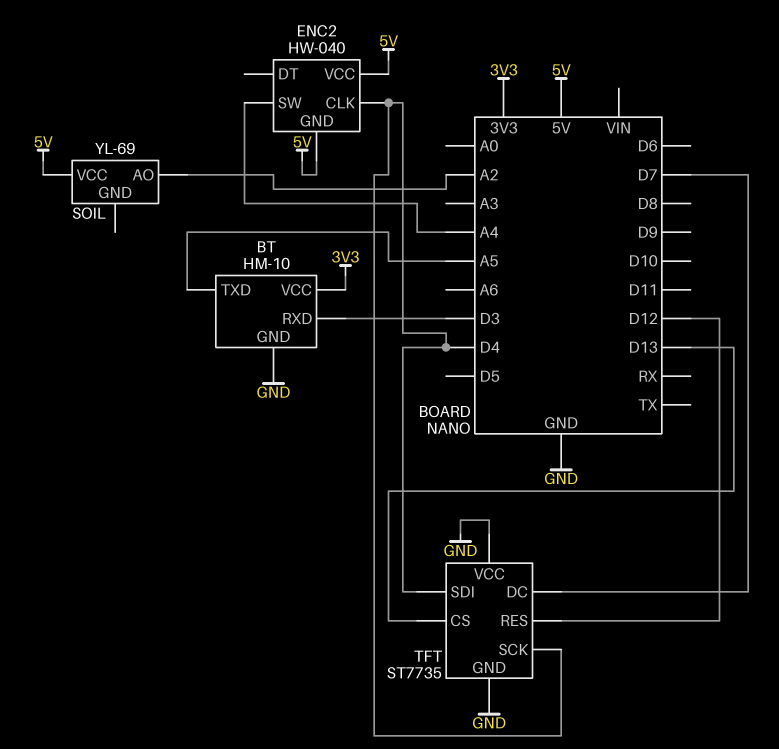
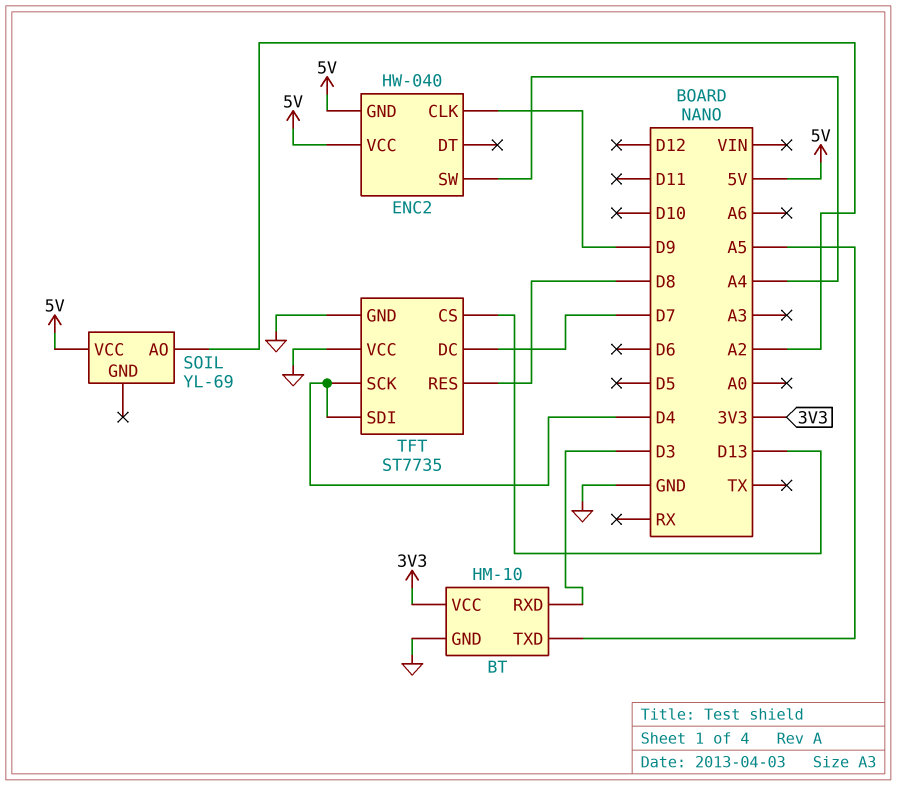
ENC2 pin CLK: D4 -> D9
TFT pin RES: D12 -> D8

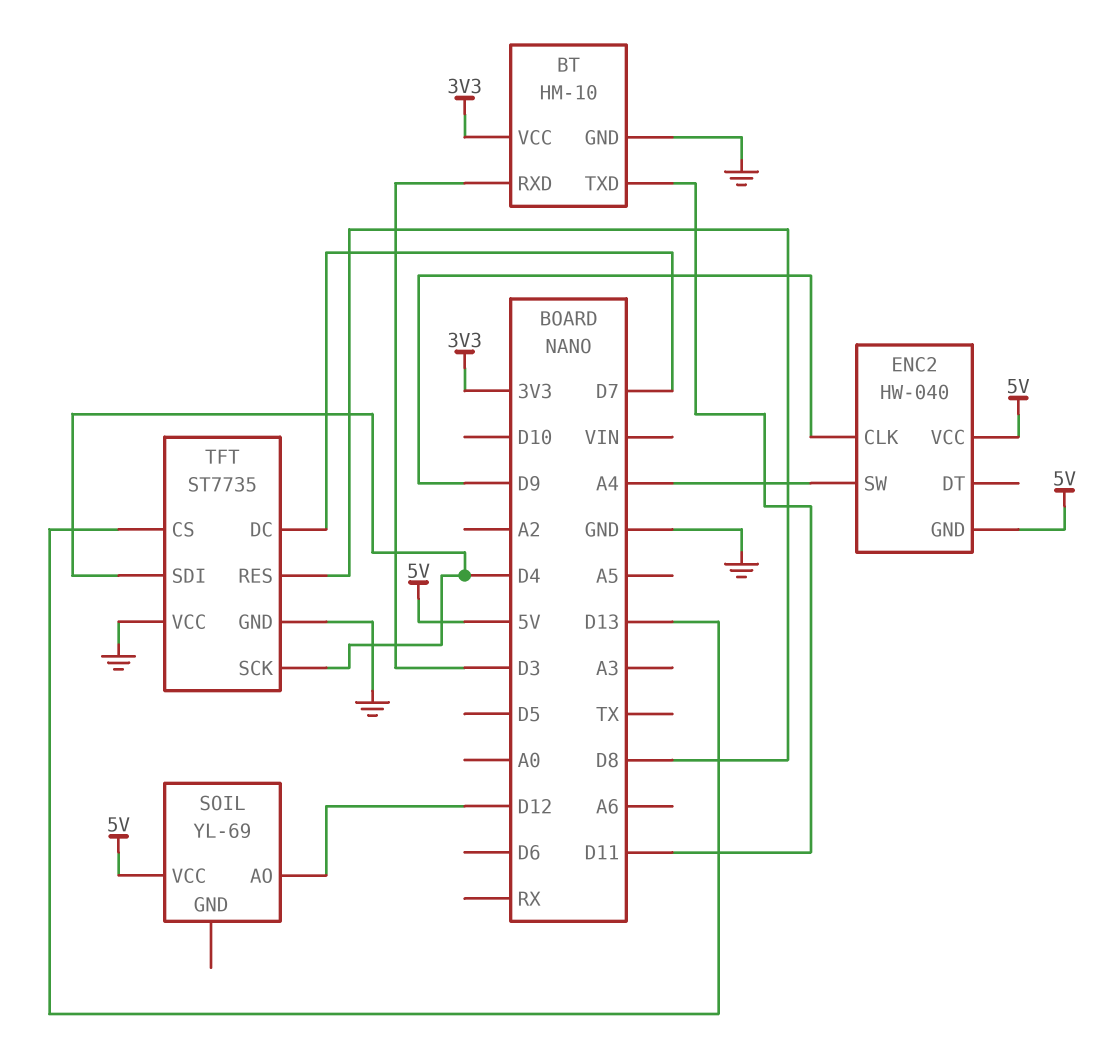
BT pin TXD: A5 -> D11
SOIL pin AO: A2 -> D12

